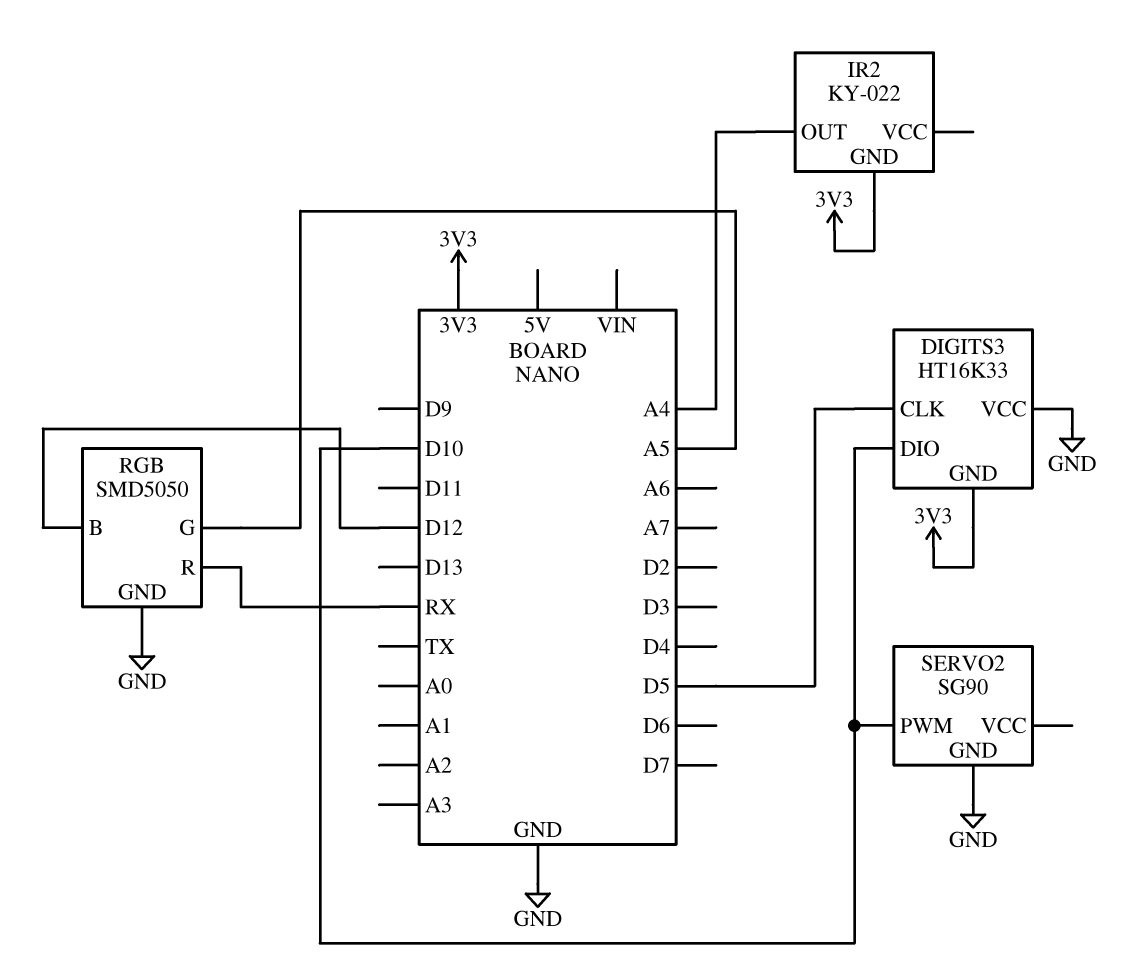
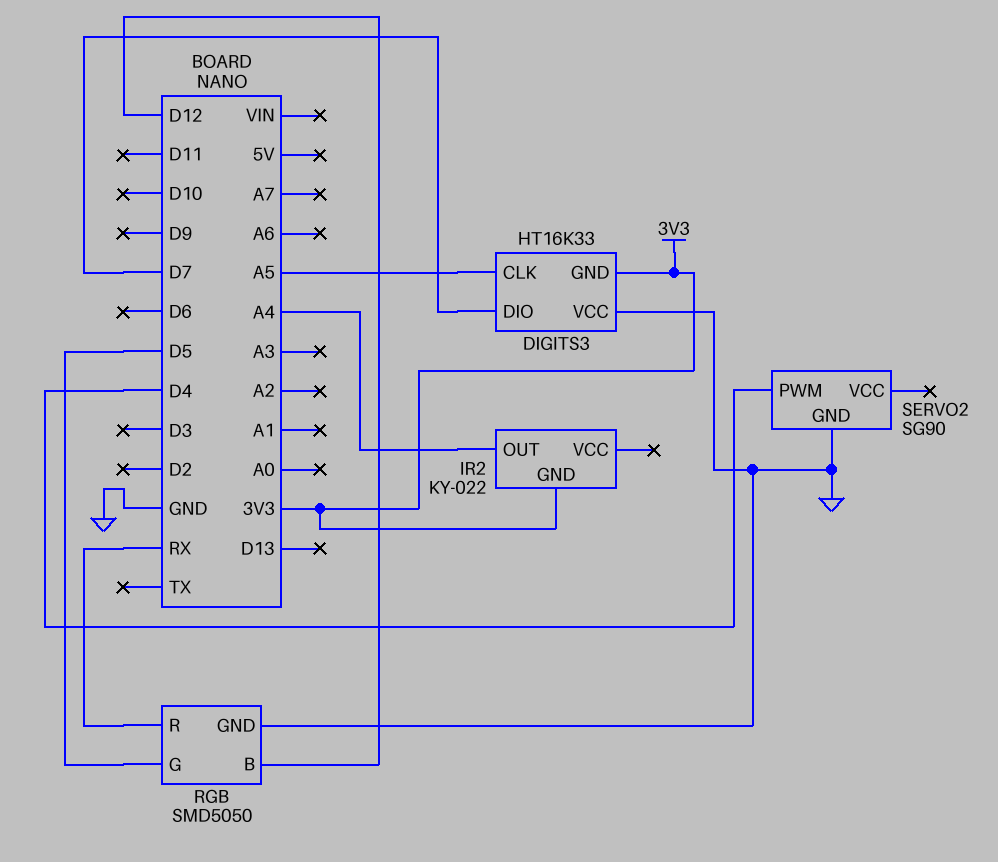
DIGITS3 pin CLK: D5 -> A5
DIGITS3 pin DIO: D10 -> D7
RGB pin G: A5 -> D5
SERVO2 pin PWM: D10 -> D4

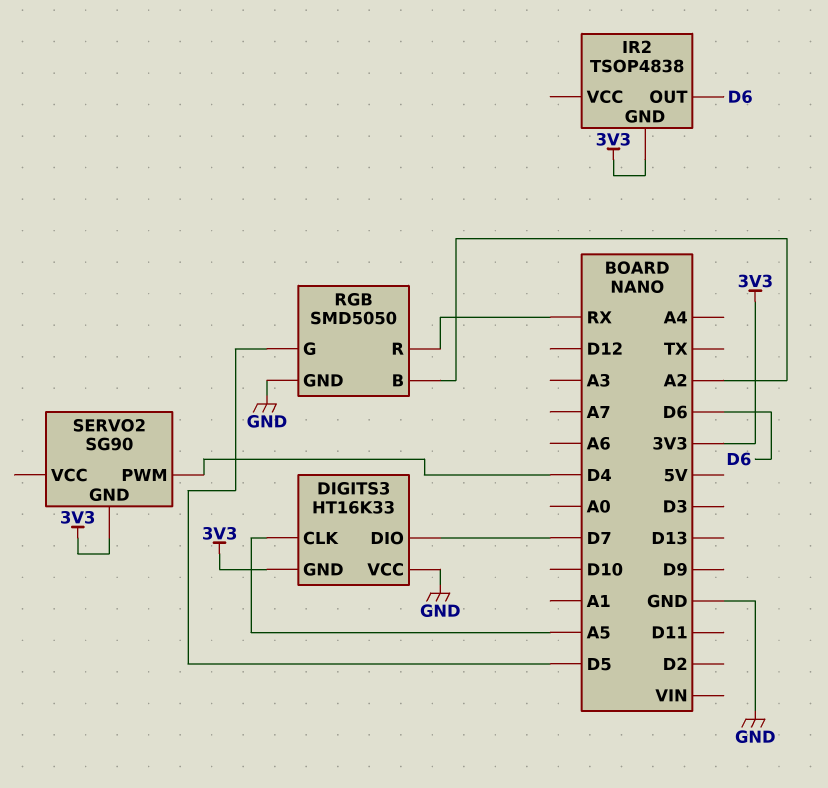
IR2: KY-022 -> TSOP4838
IR2 pin OUT: A4 -> D6
RGB pin B: D12 -> A2
SERVO2 pin GND: GND -> 3V3

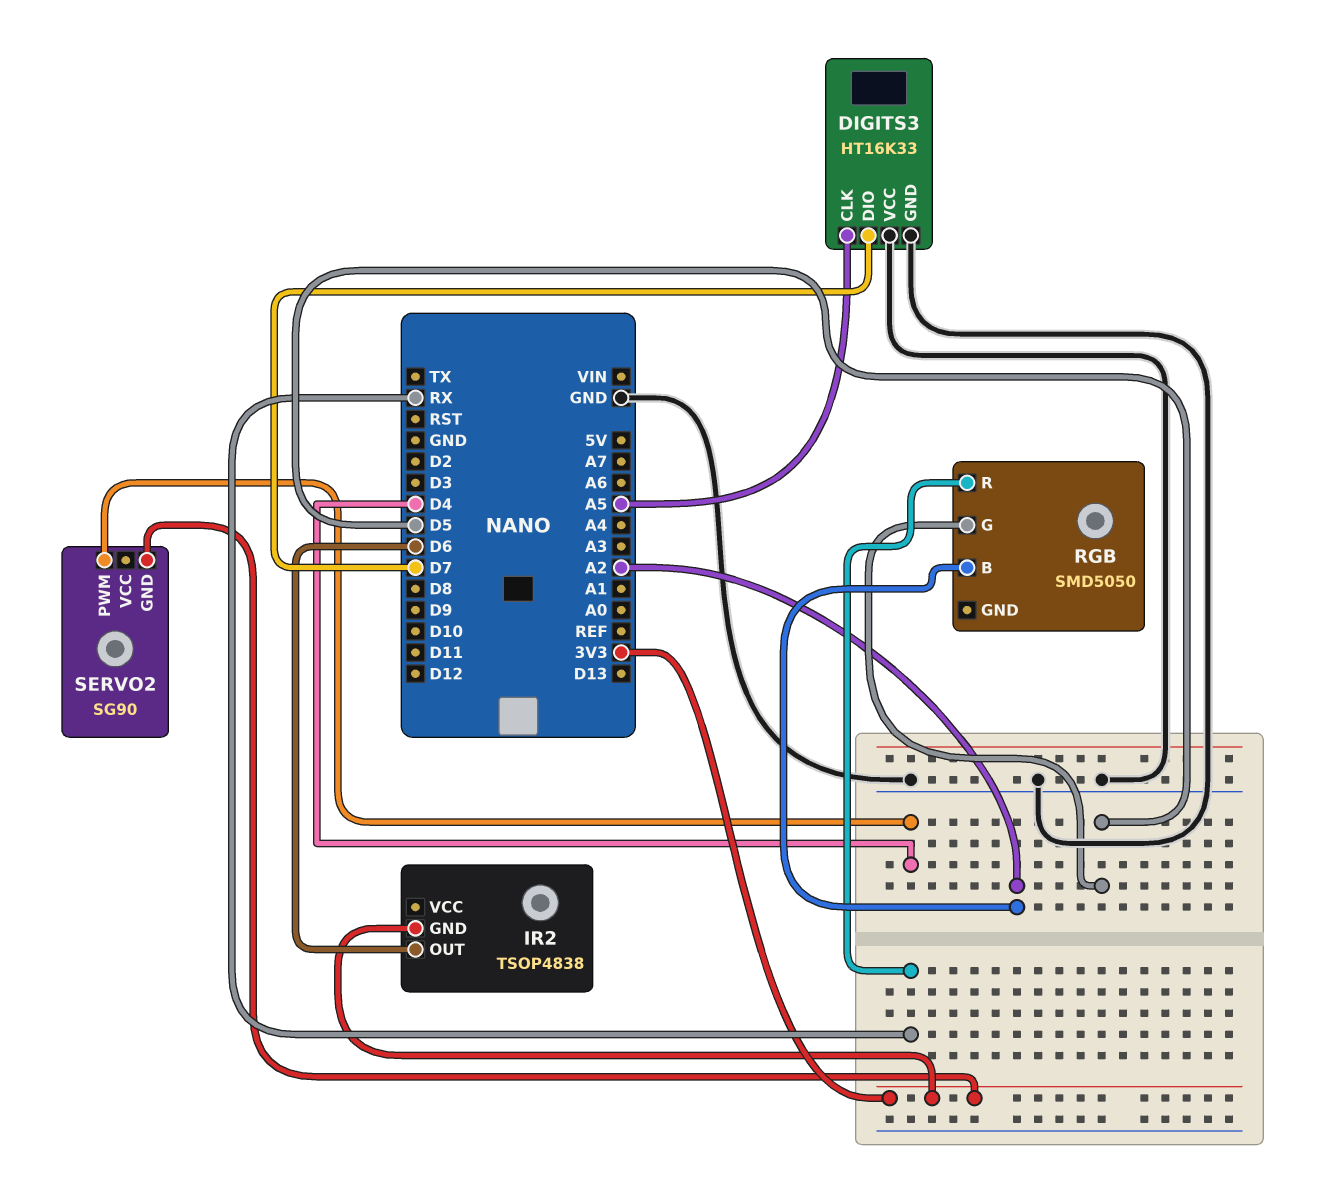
DIGITS3 pin GND: 3V3 -> GND
RGB pin GND: GND -> none

